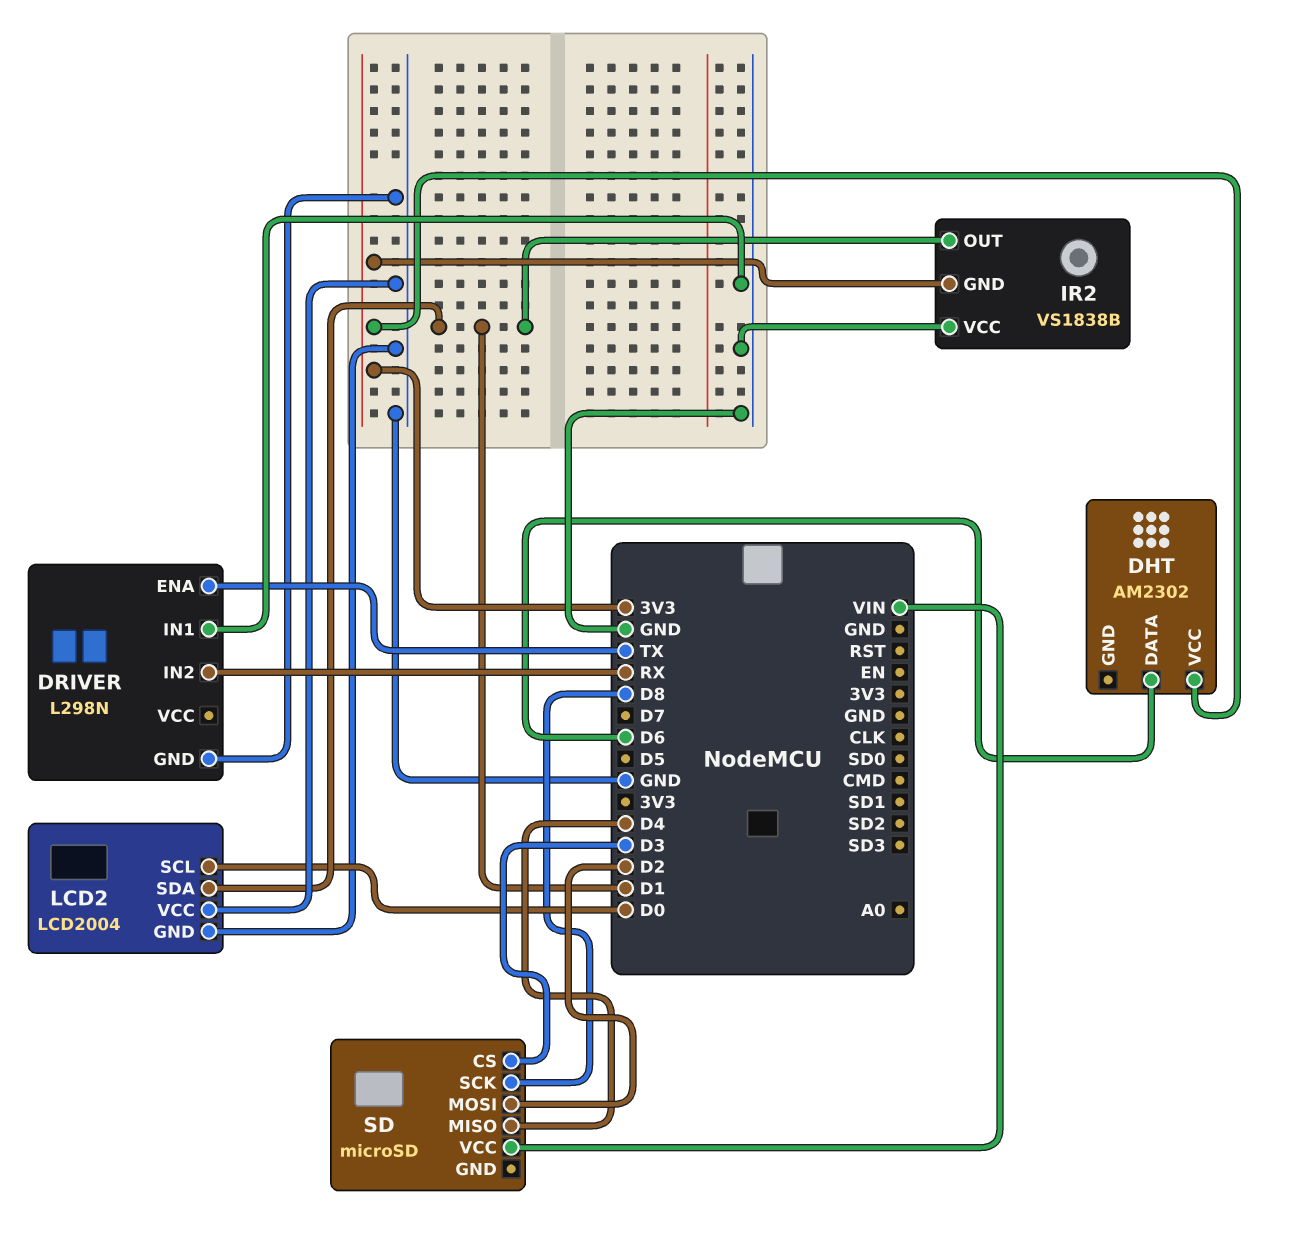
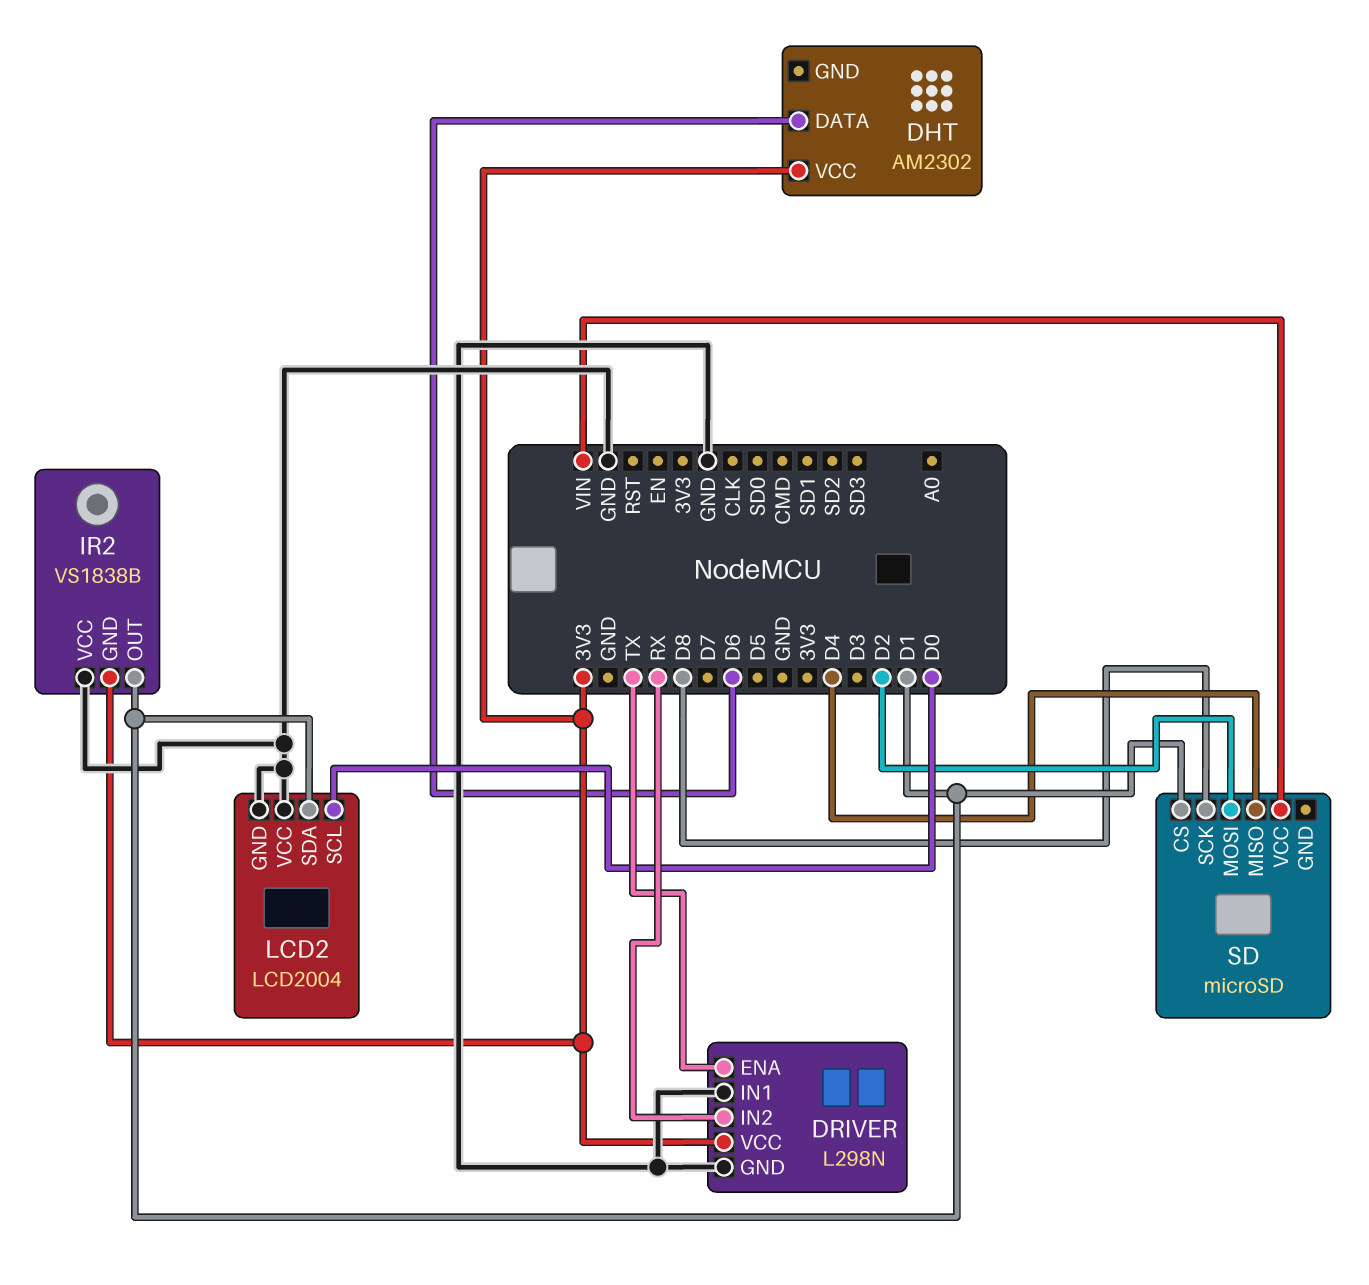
DRIVER pin VCC: none -> 3V3
SD pin CS: D3 -> D1

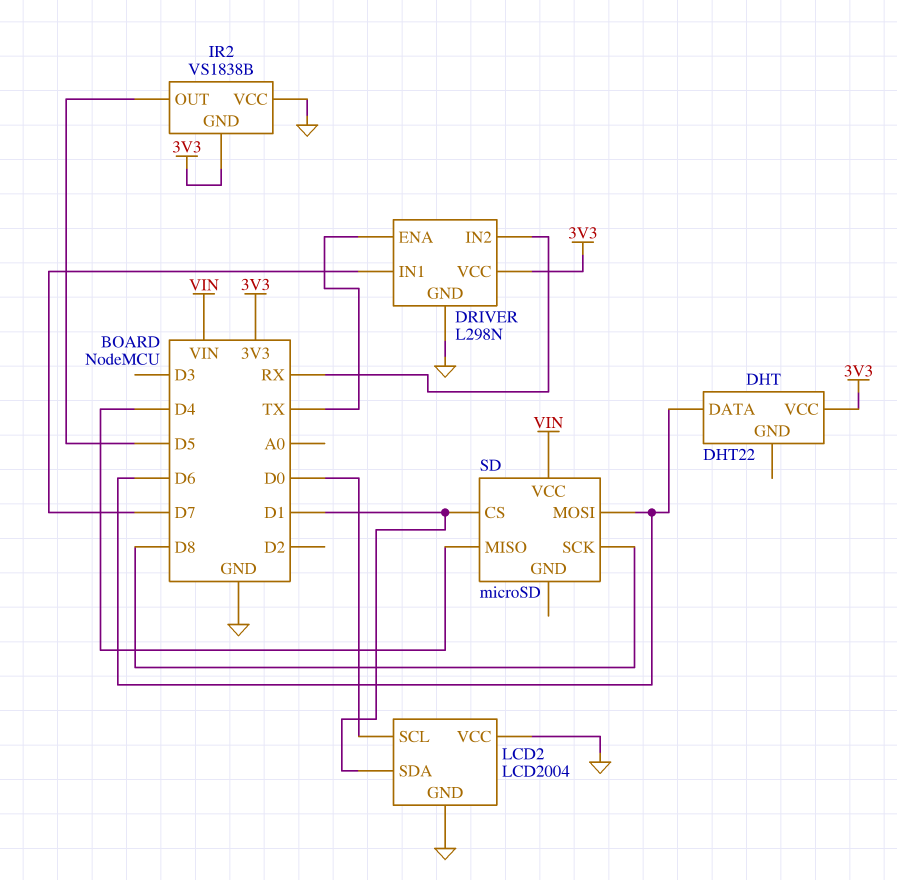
DHT: AM2302 -> DHT22
DRIVER pin IN1: GND -> D7
IR2 pin OUT: D1 -> D5
SD pin MOSI: D2 -> D6

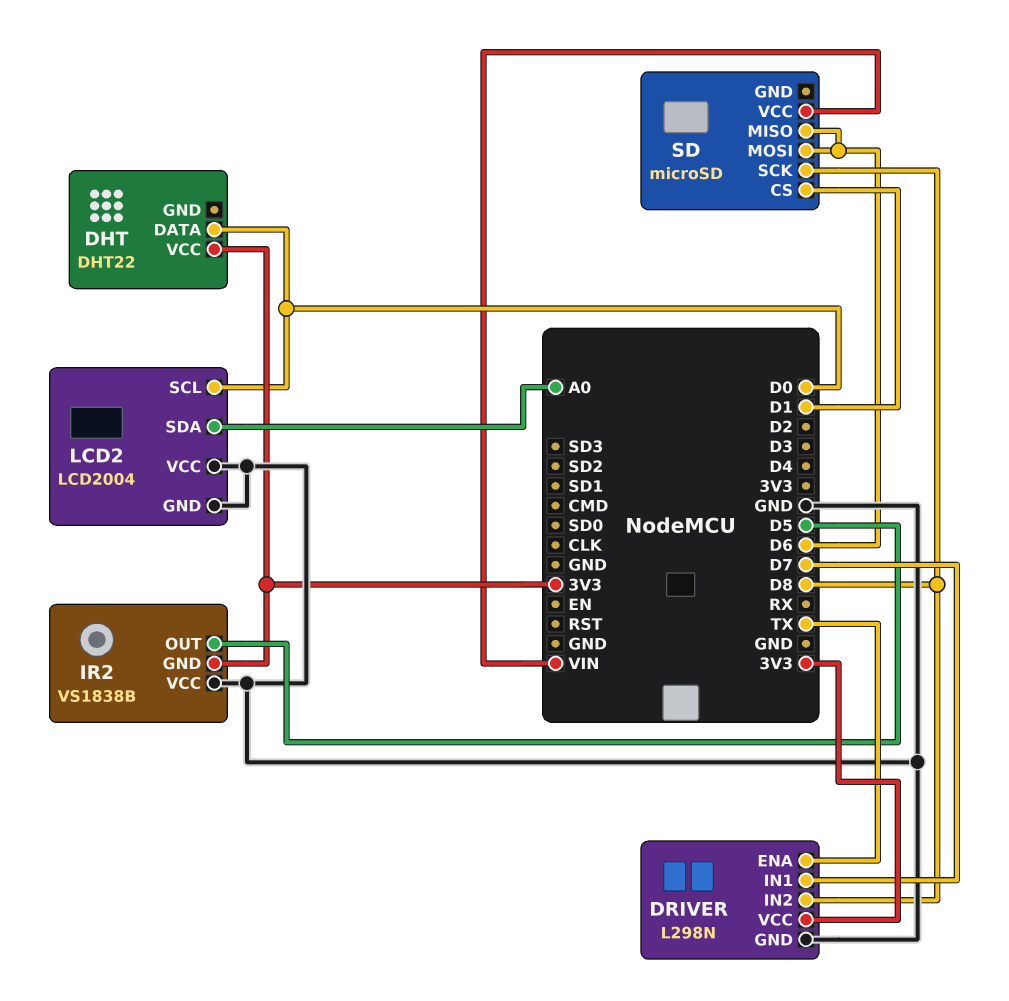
DHT pin DATA: D6 -> D0
DRIVER pin IN2: RX -> D8
LCD2 pin SDA: D1 -> A0
SD pin MISO: D4 -> D6

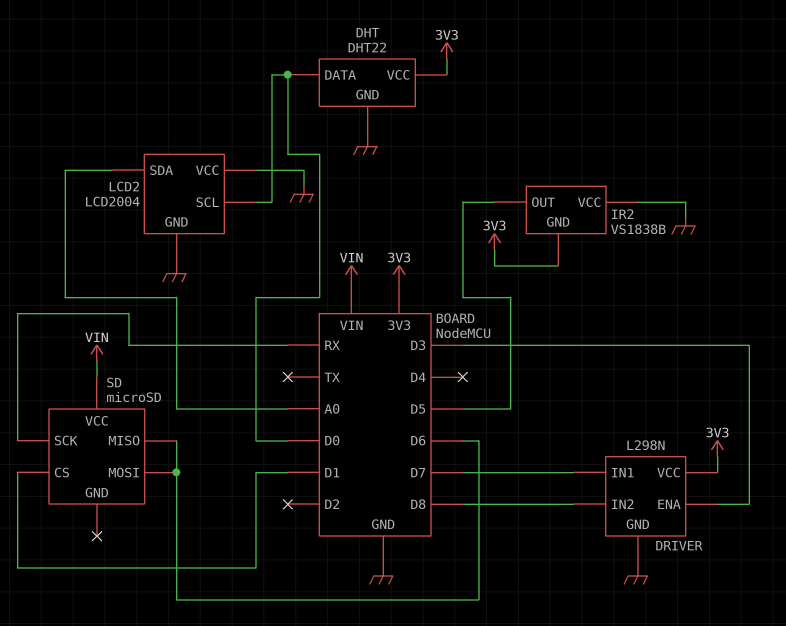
DHT pin GND: none -> GND
DRIVER pin ENA: TX -> D3
SD pin SCK: D8 -> RX

